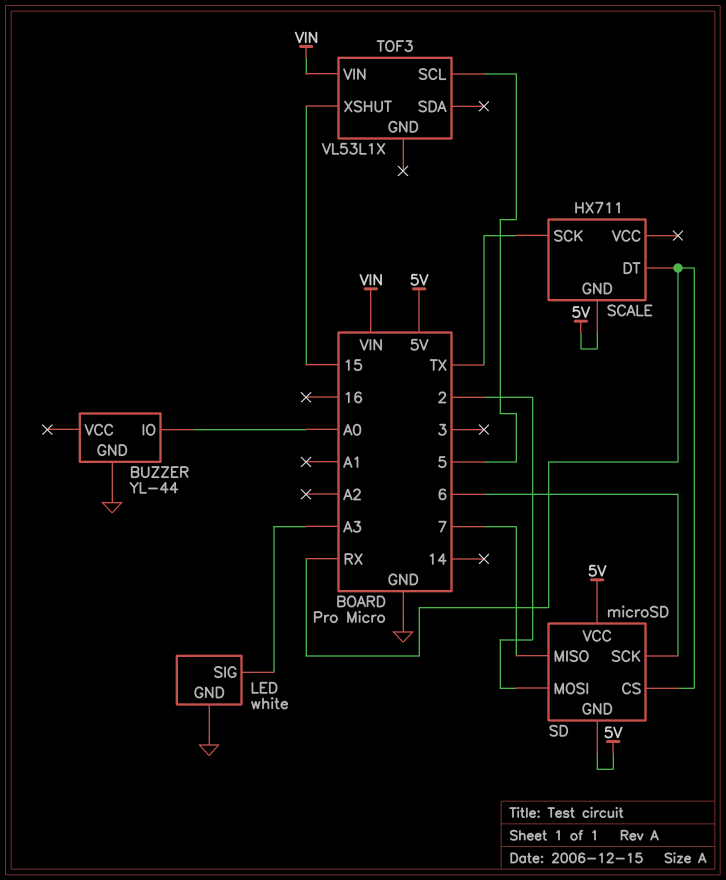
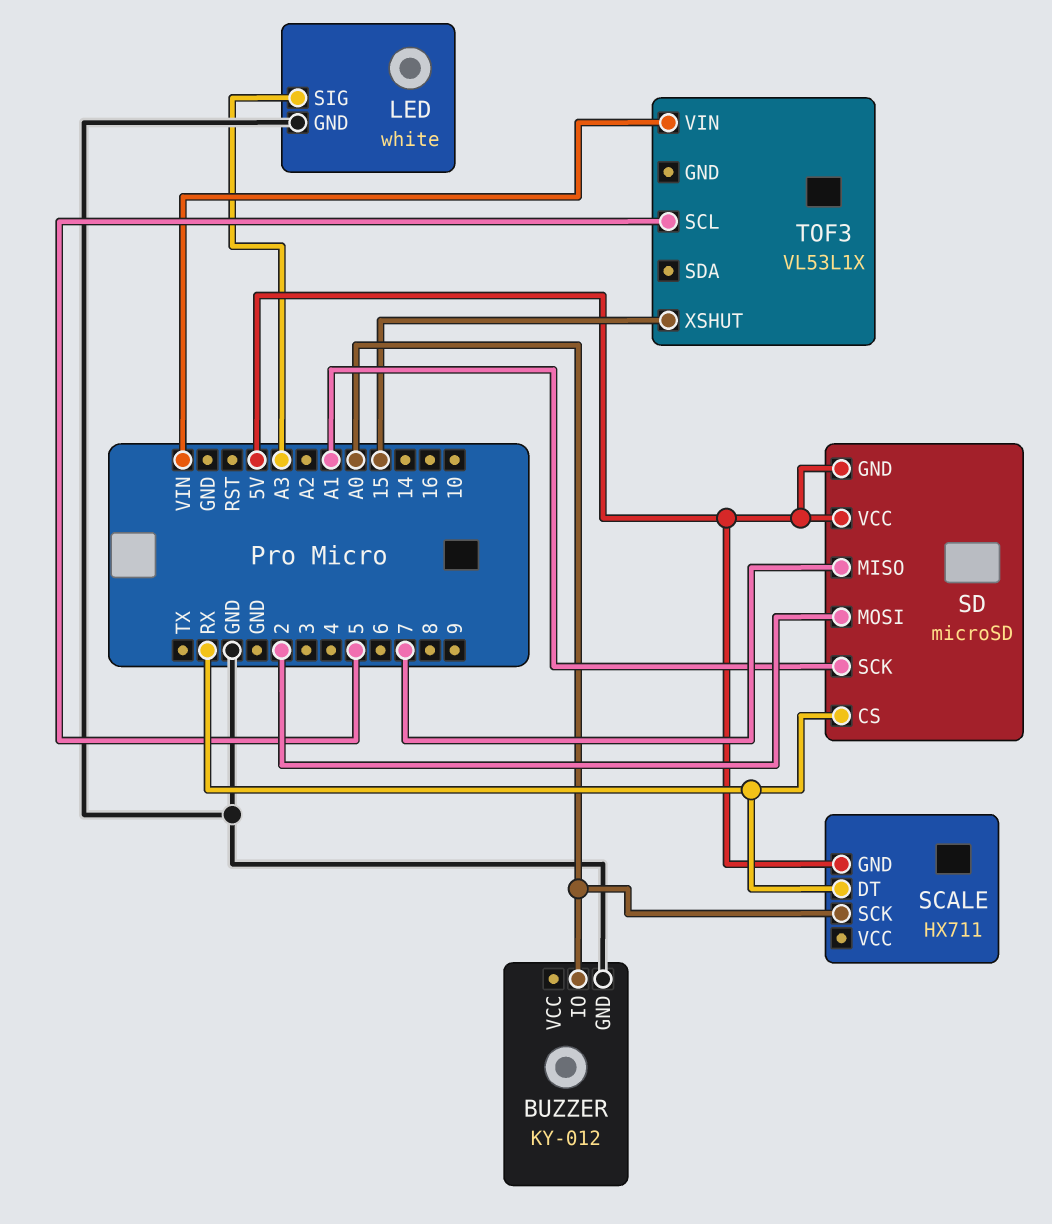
BUZZER: YL-44 -> KY-012
SCALE pin SCK: TX -> A0
SD pin SCK: 6 -> A1

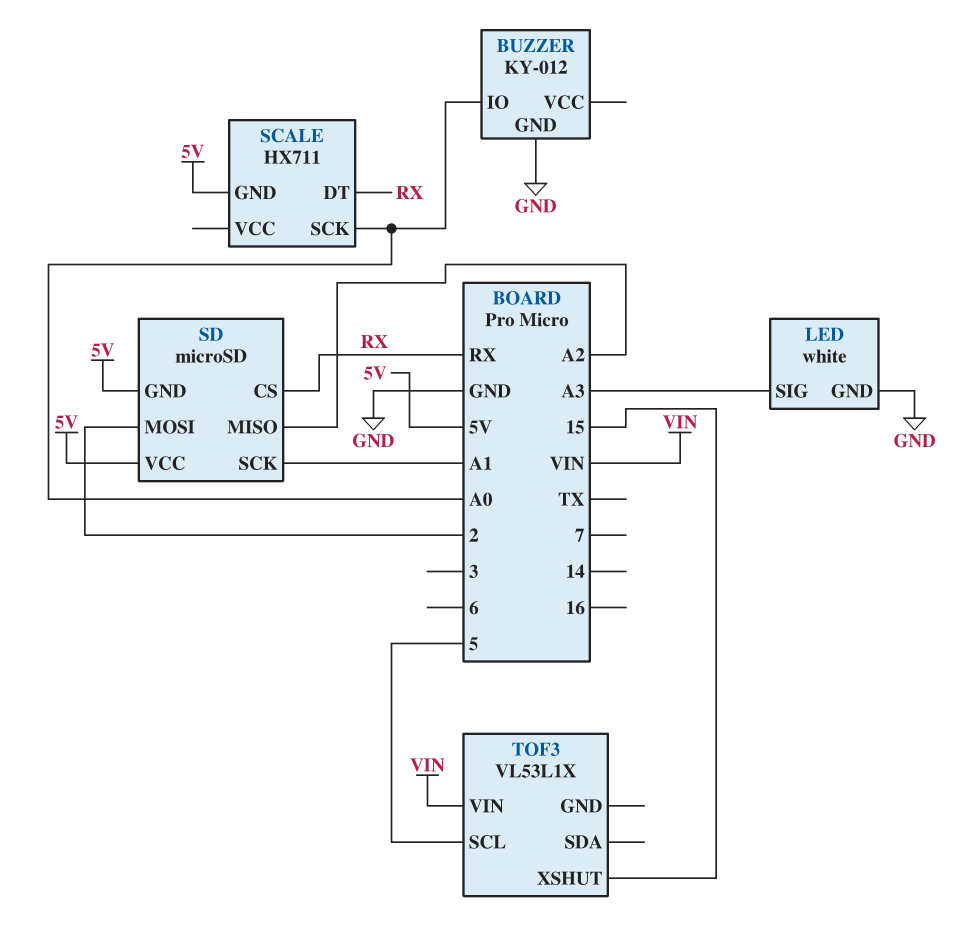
SD pin MISO: 7 -> A2

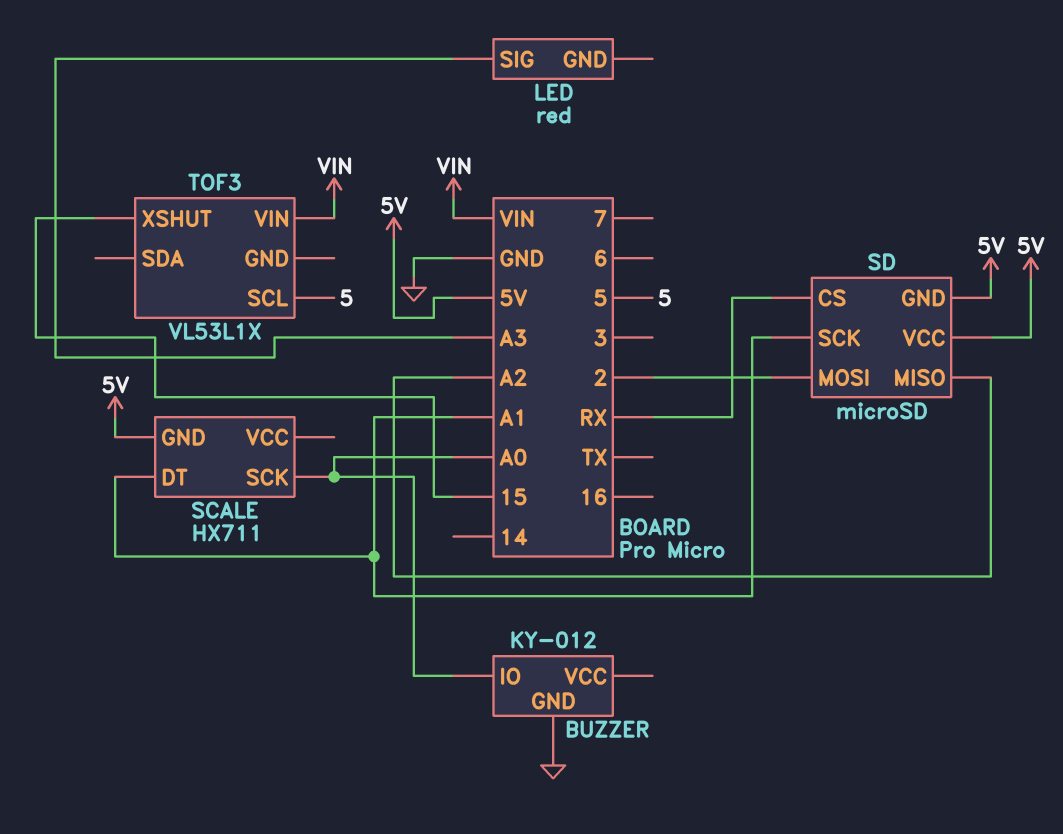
LED: white -> red
LED pin GND: GND -> none
SCALE pin DT: RX -> A1

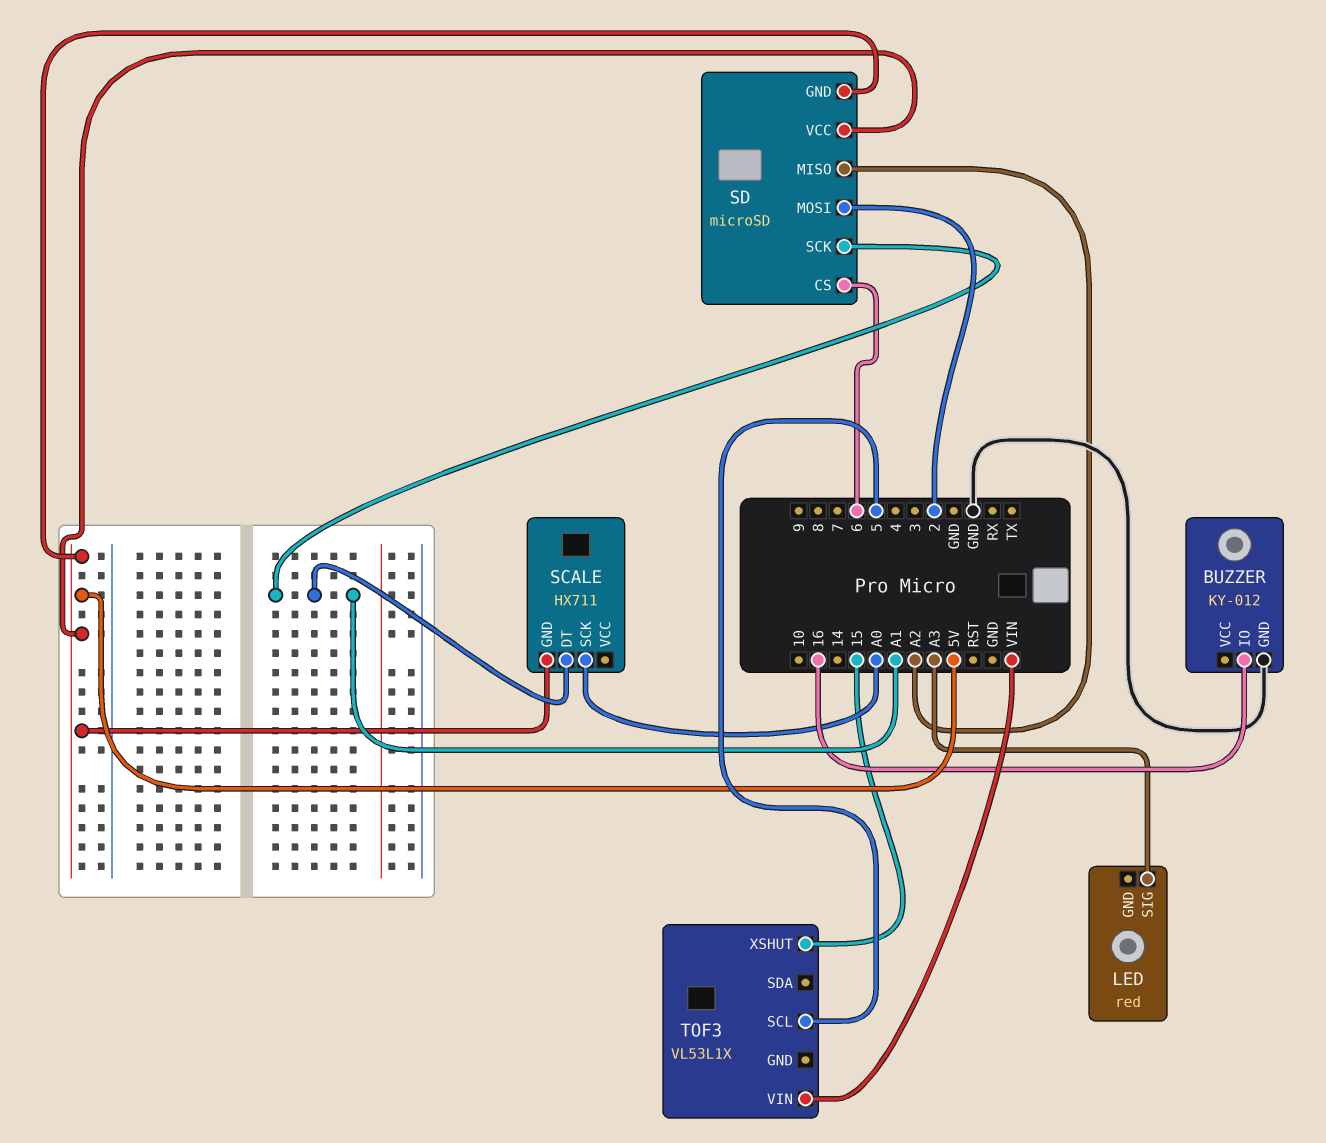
BUZZER pin IO: A0 -> 16
SD pin CS: RX -> 6

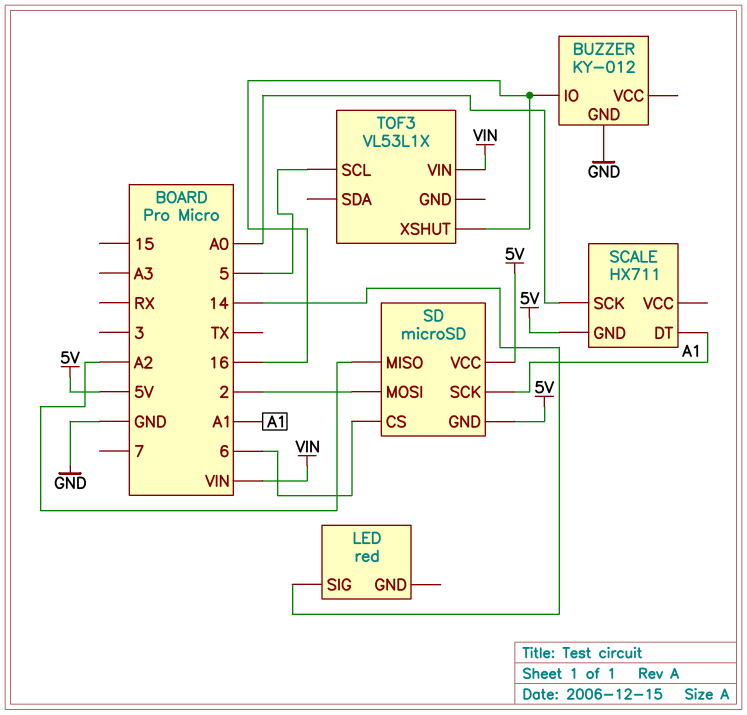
LED pin SIG: A3 -> 14
TOF3 pin XSHUT: 15 -> 16

